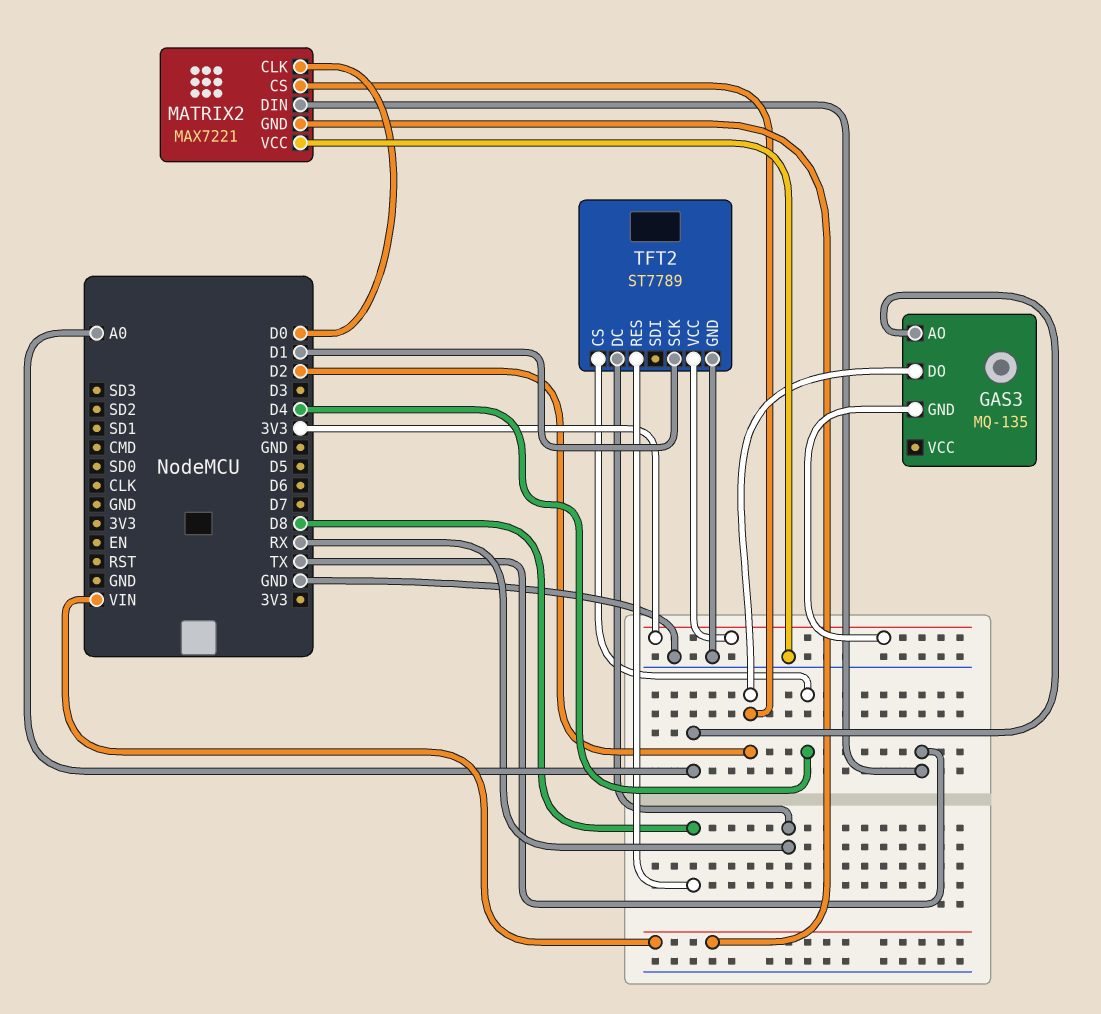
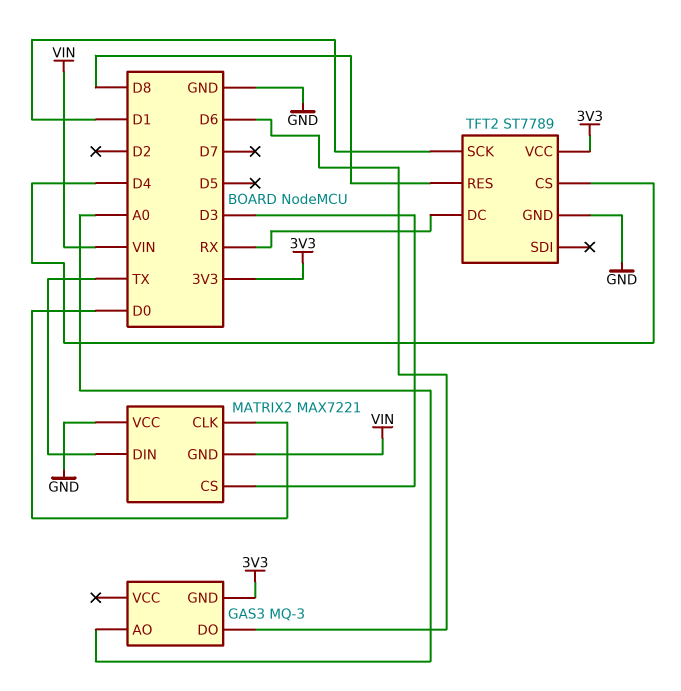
GAS3: MQ-135 -> MQ-3
GAS3 pin DO: D2 -> D6
MATRIX2 pin CS: D2 -> D3

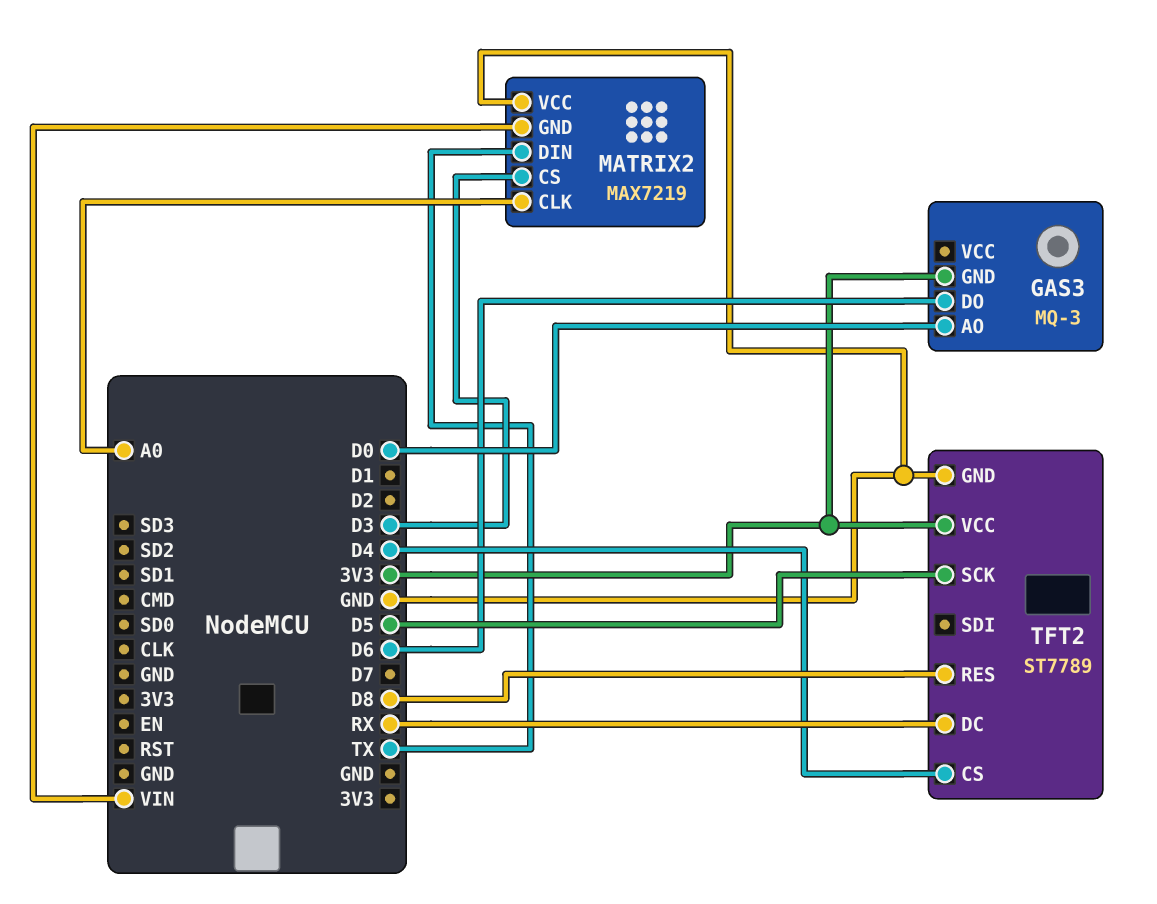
GAS3 pin AO: A0 -> D0
MATRIX2: MAX7221 -> MAX7219
MATRIX2 pin CLK: D0 -> A0
TFT2 pin SCK: D1 -> D5

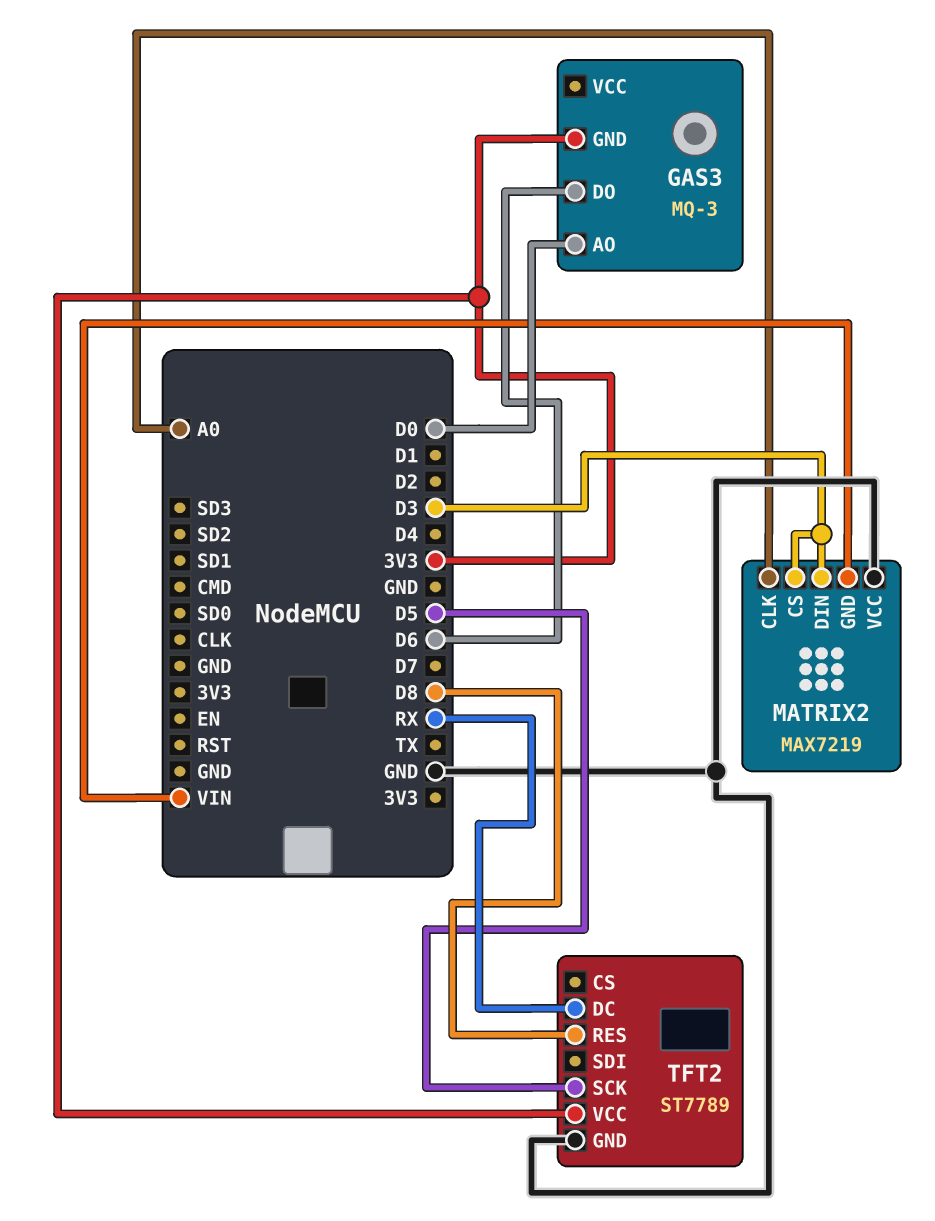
MATRIX2 pin DIN: TX -> D3
TFT2 pin CS: D4 -> none

